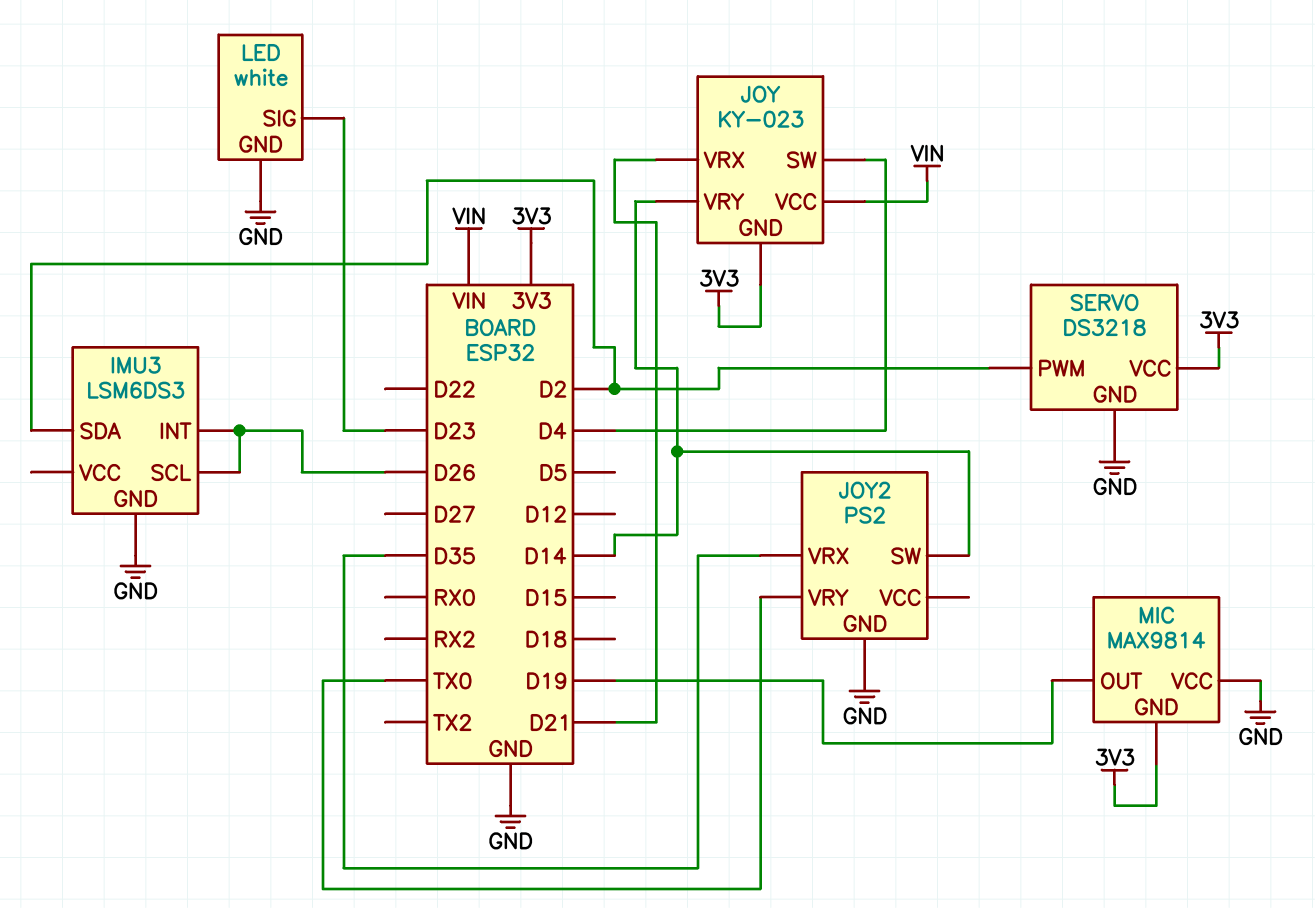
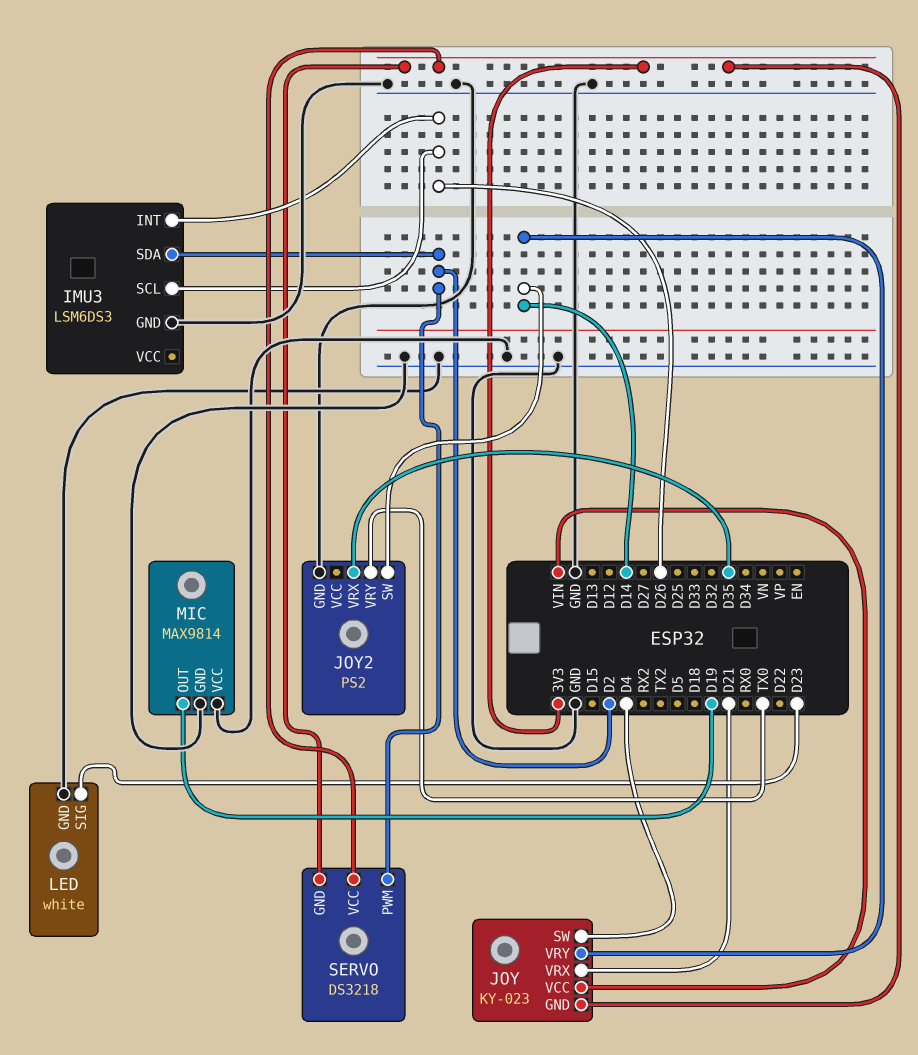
MIC pin GND: 3V3 -> GND
SERVO pin GND: GND -> 3V3

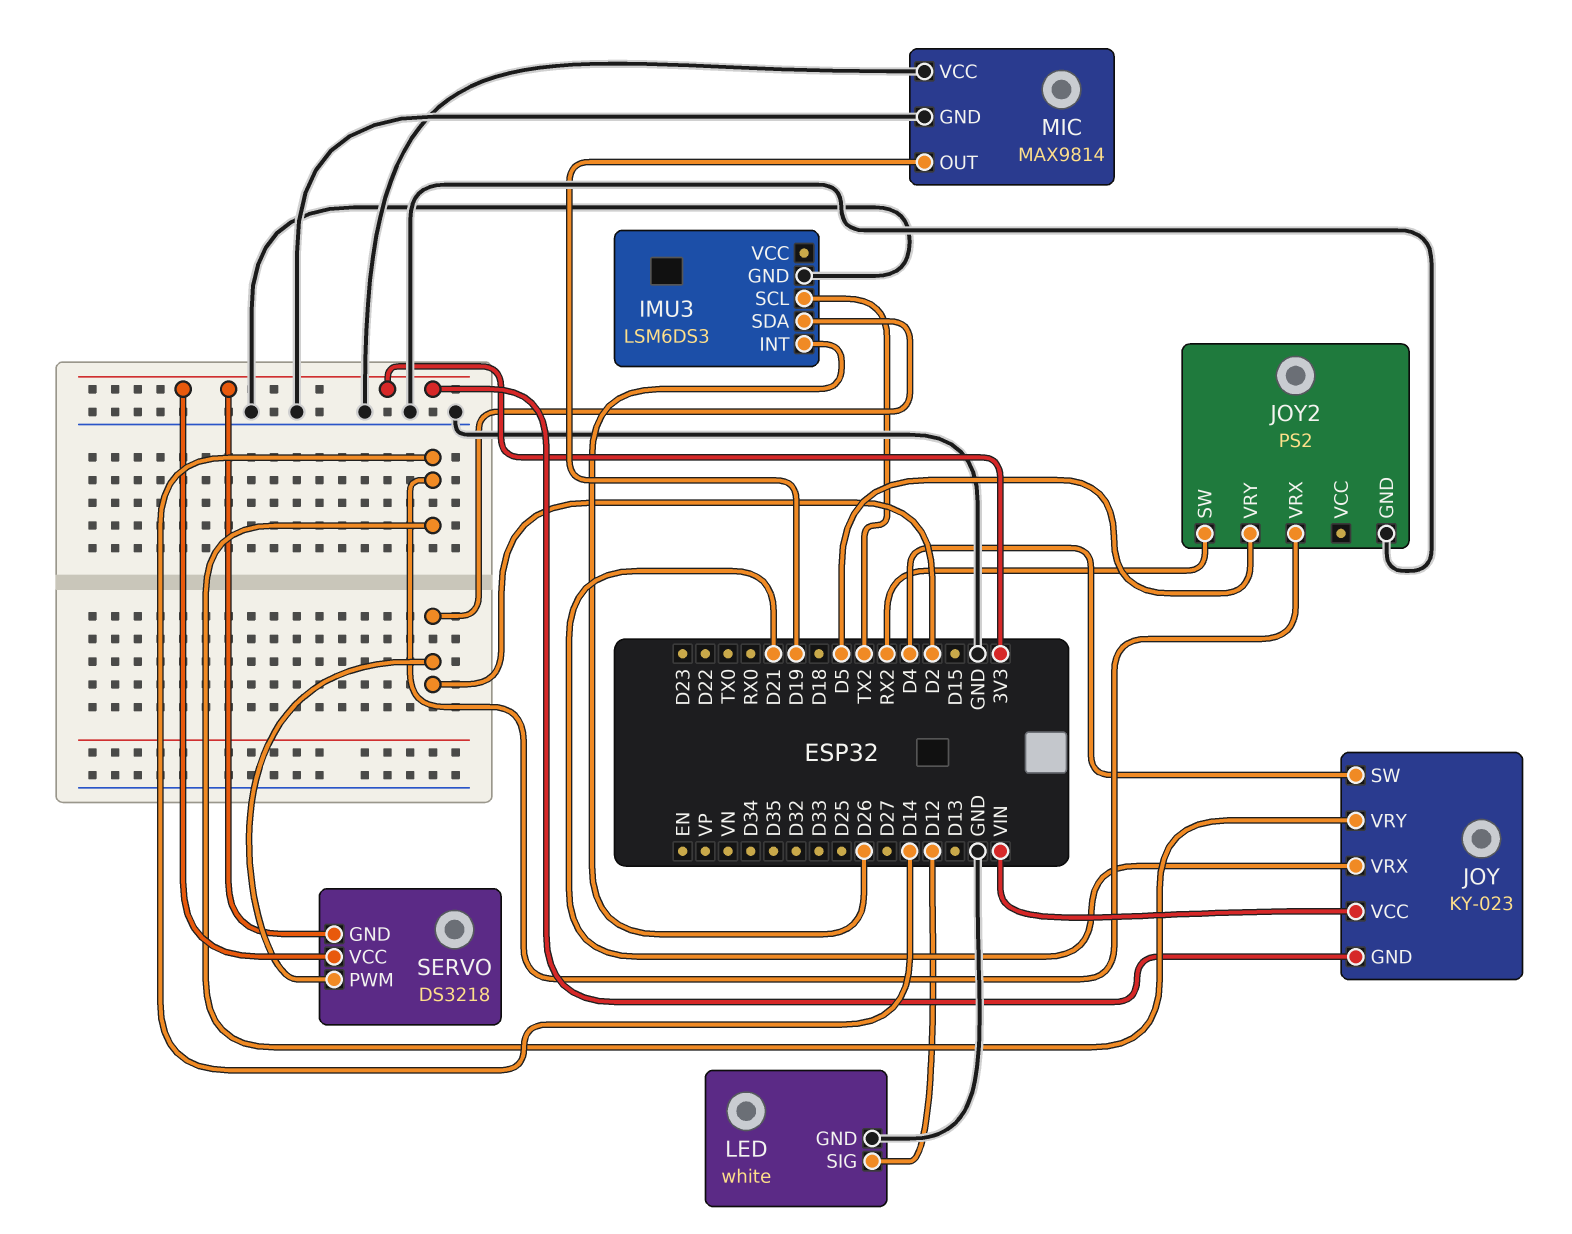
IMU3 pin SCL: D26 -> TX2
JOY2 pin SW: D14 -> RX2
JOY2 pin VRX: D35 -> D14
JOY2 pin VRY: TX0 -> D5
LED pin SIG: D23 -> D12

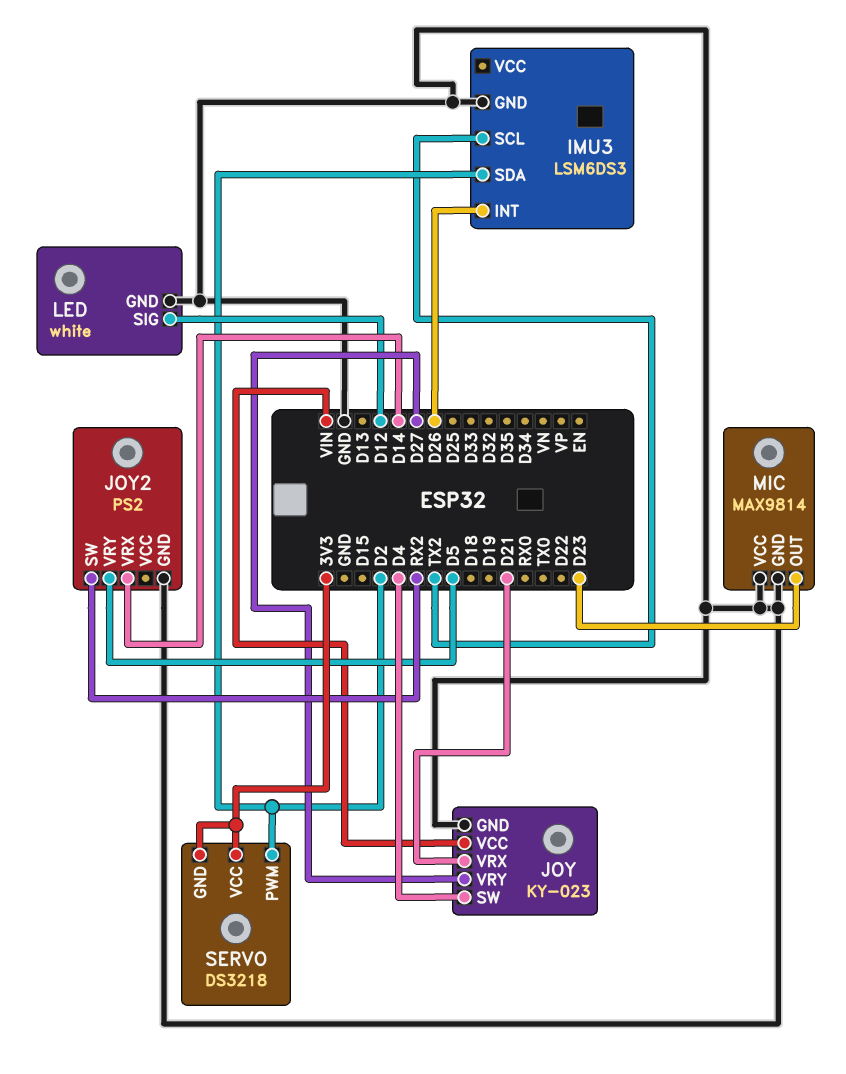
JOY pin GND: 3V3 -> GND
JOY pin VRY: D14 -> D27
MIC pin OUT: D19 -> D23

